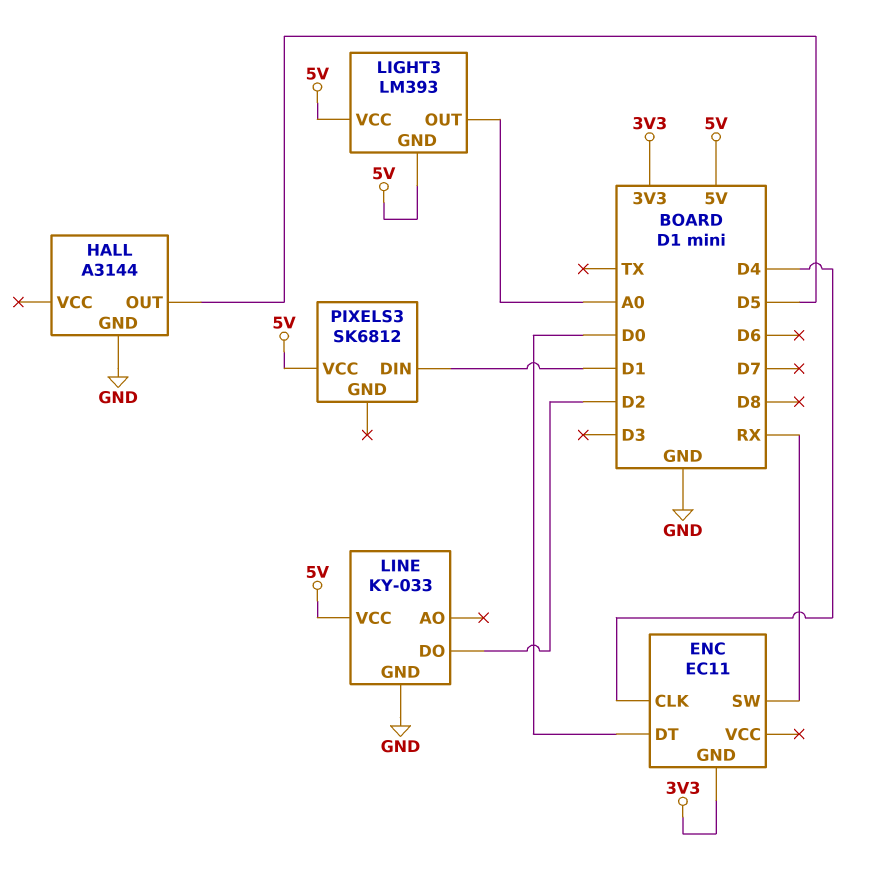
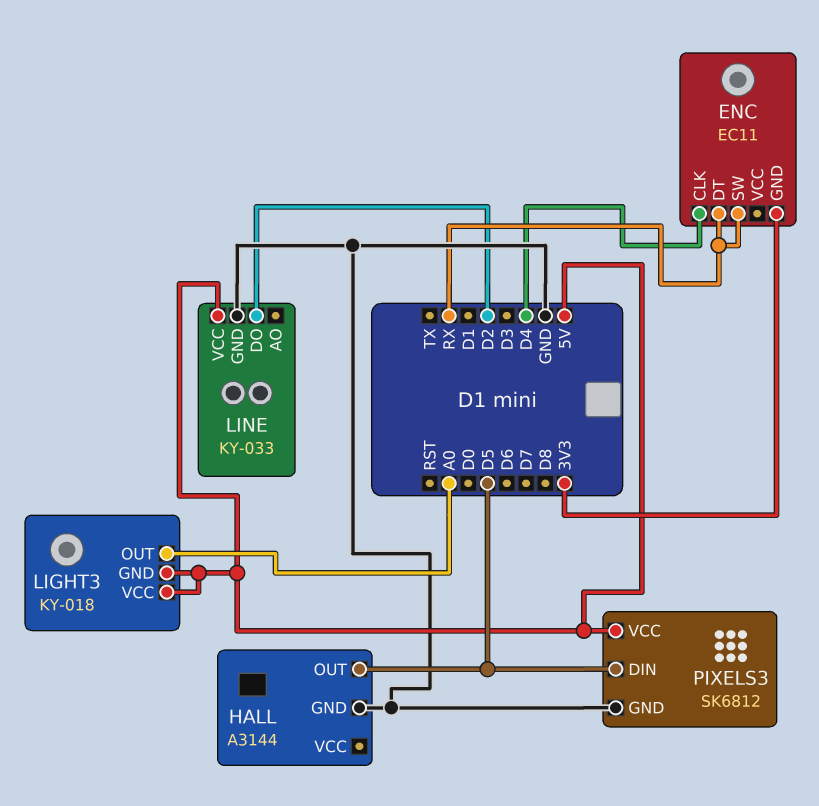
ENC pin DT: D0 -> RX
LIGHT3: LM393 -> KY-018
PIXELS3 pin DIN: D1 -> D5
PIXELS3 pin GND: none -> GND

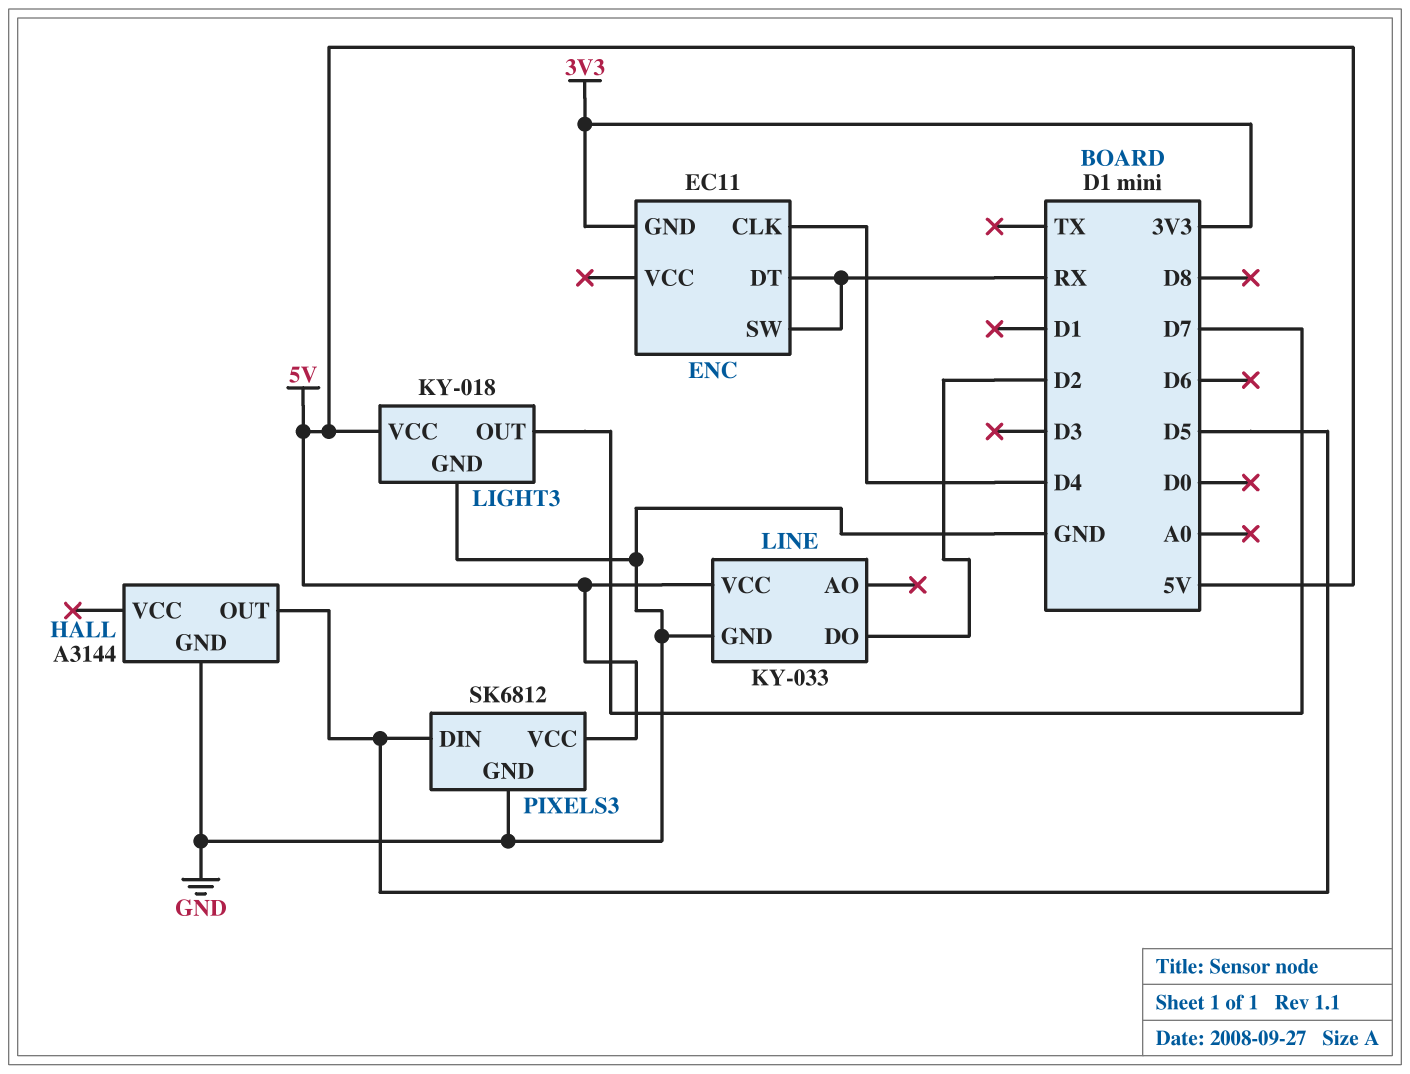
LIGHT3 pin GND: 5V -> GND
LIGHT3 pin OUT: A0 -> D7

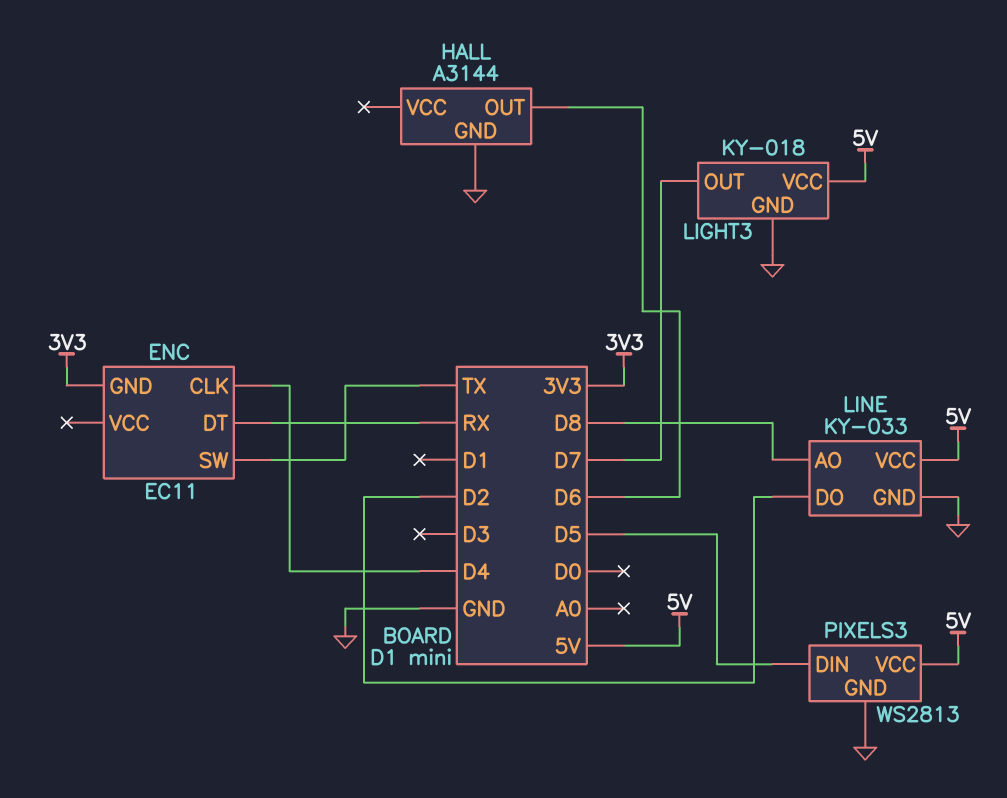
ENC pin SW: RX -> TX
HALL pin OUT: D5 -> D6
LINE pin AO: none -> D8
PIXELS3: SK6812 -> WS2813

